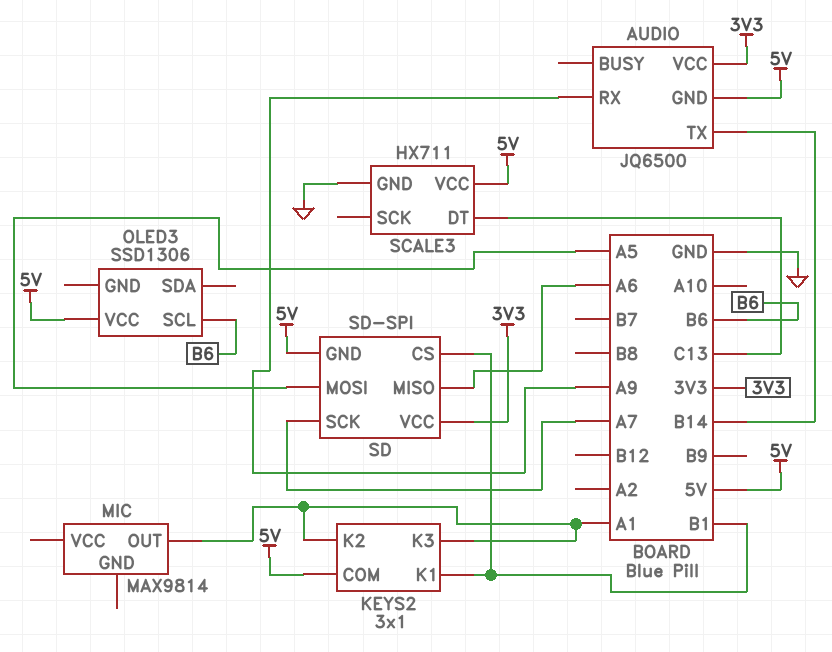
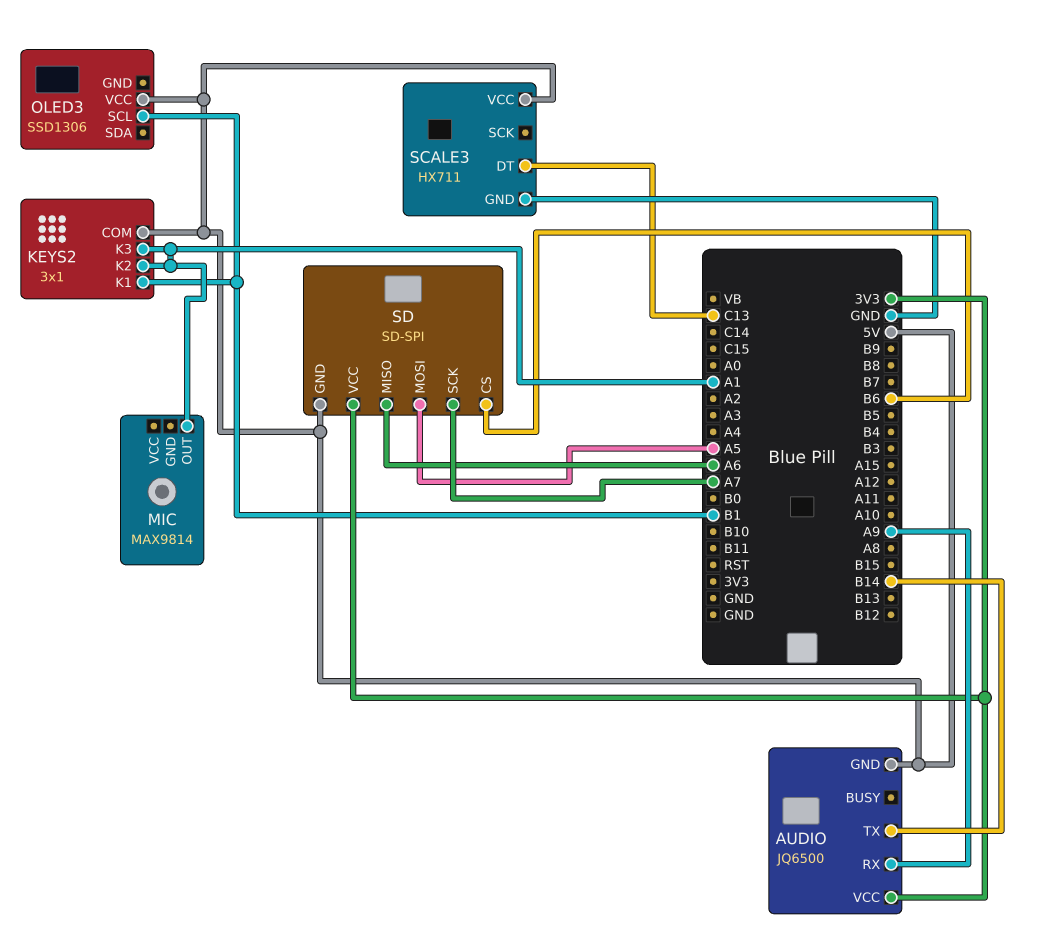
OLED3 pin SCL: B6 -> B1
SD pin CS: B1 -> B6

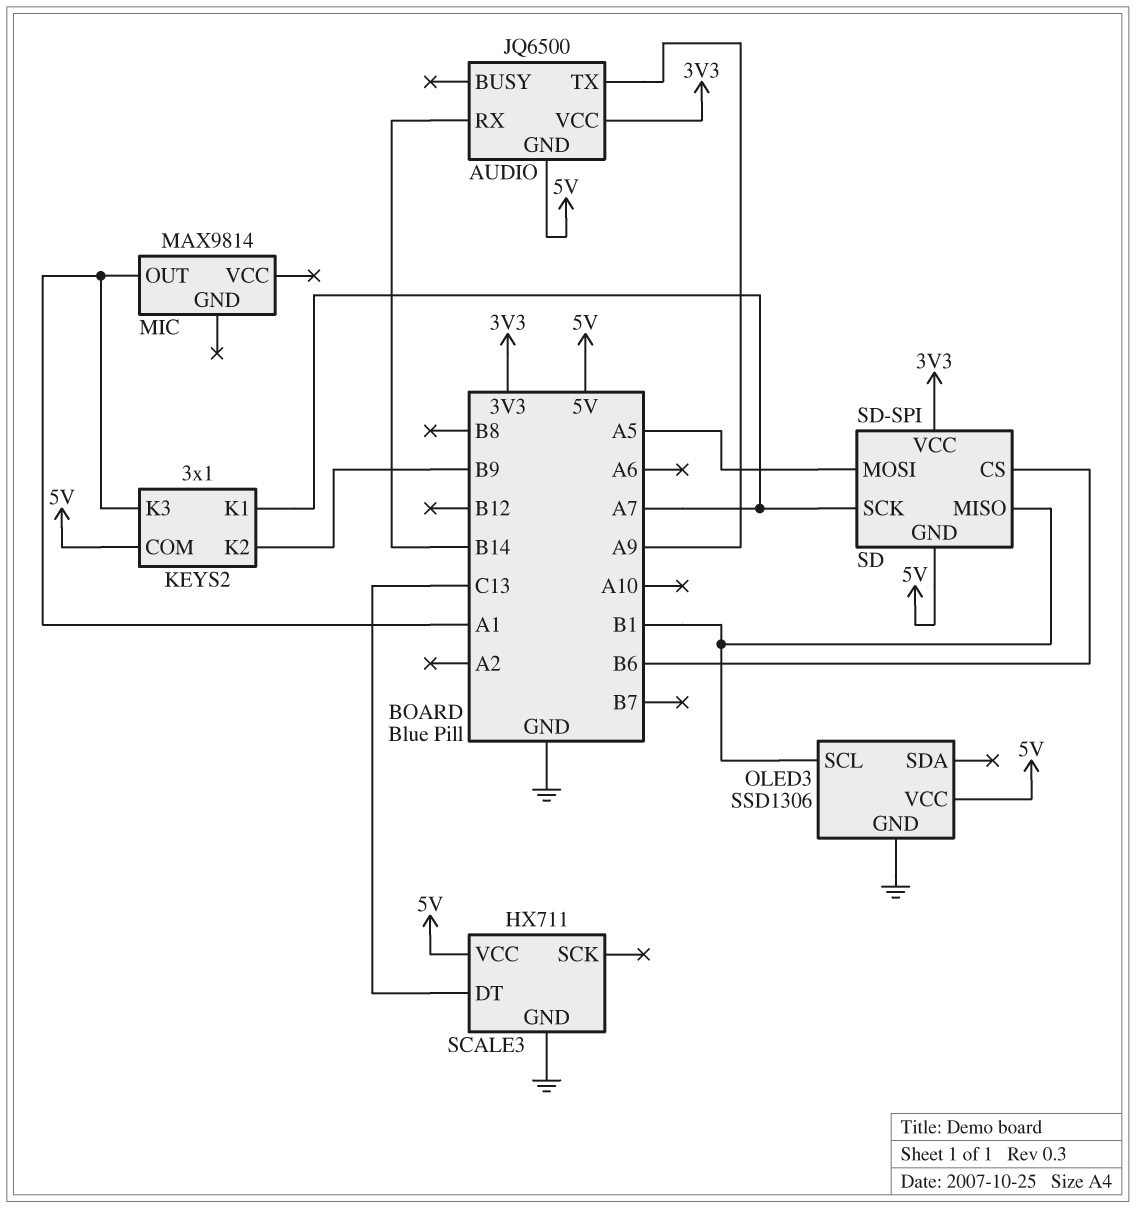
AUDIO pin RX: A9 -> B14
AUDIO pin TX: B14 -> A9
KEYS2 pin K1: B1 -> A7
KEYS2 pin K2: A1 -> B9
OLED3 pin GND: none -> GND
SD pin MISO: A6 -> B1

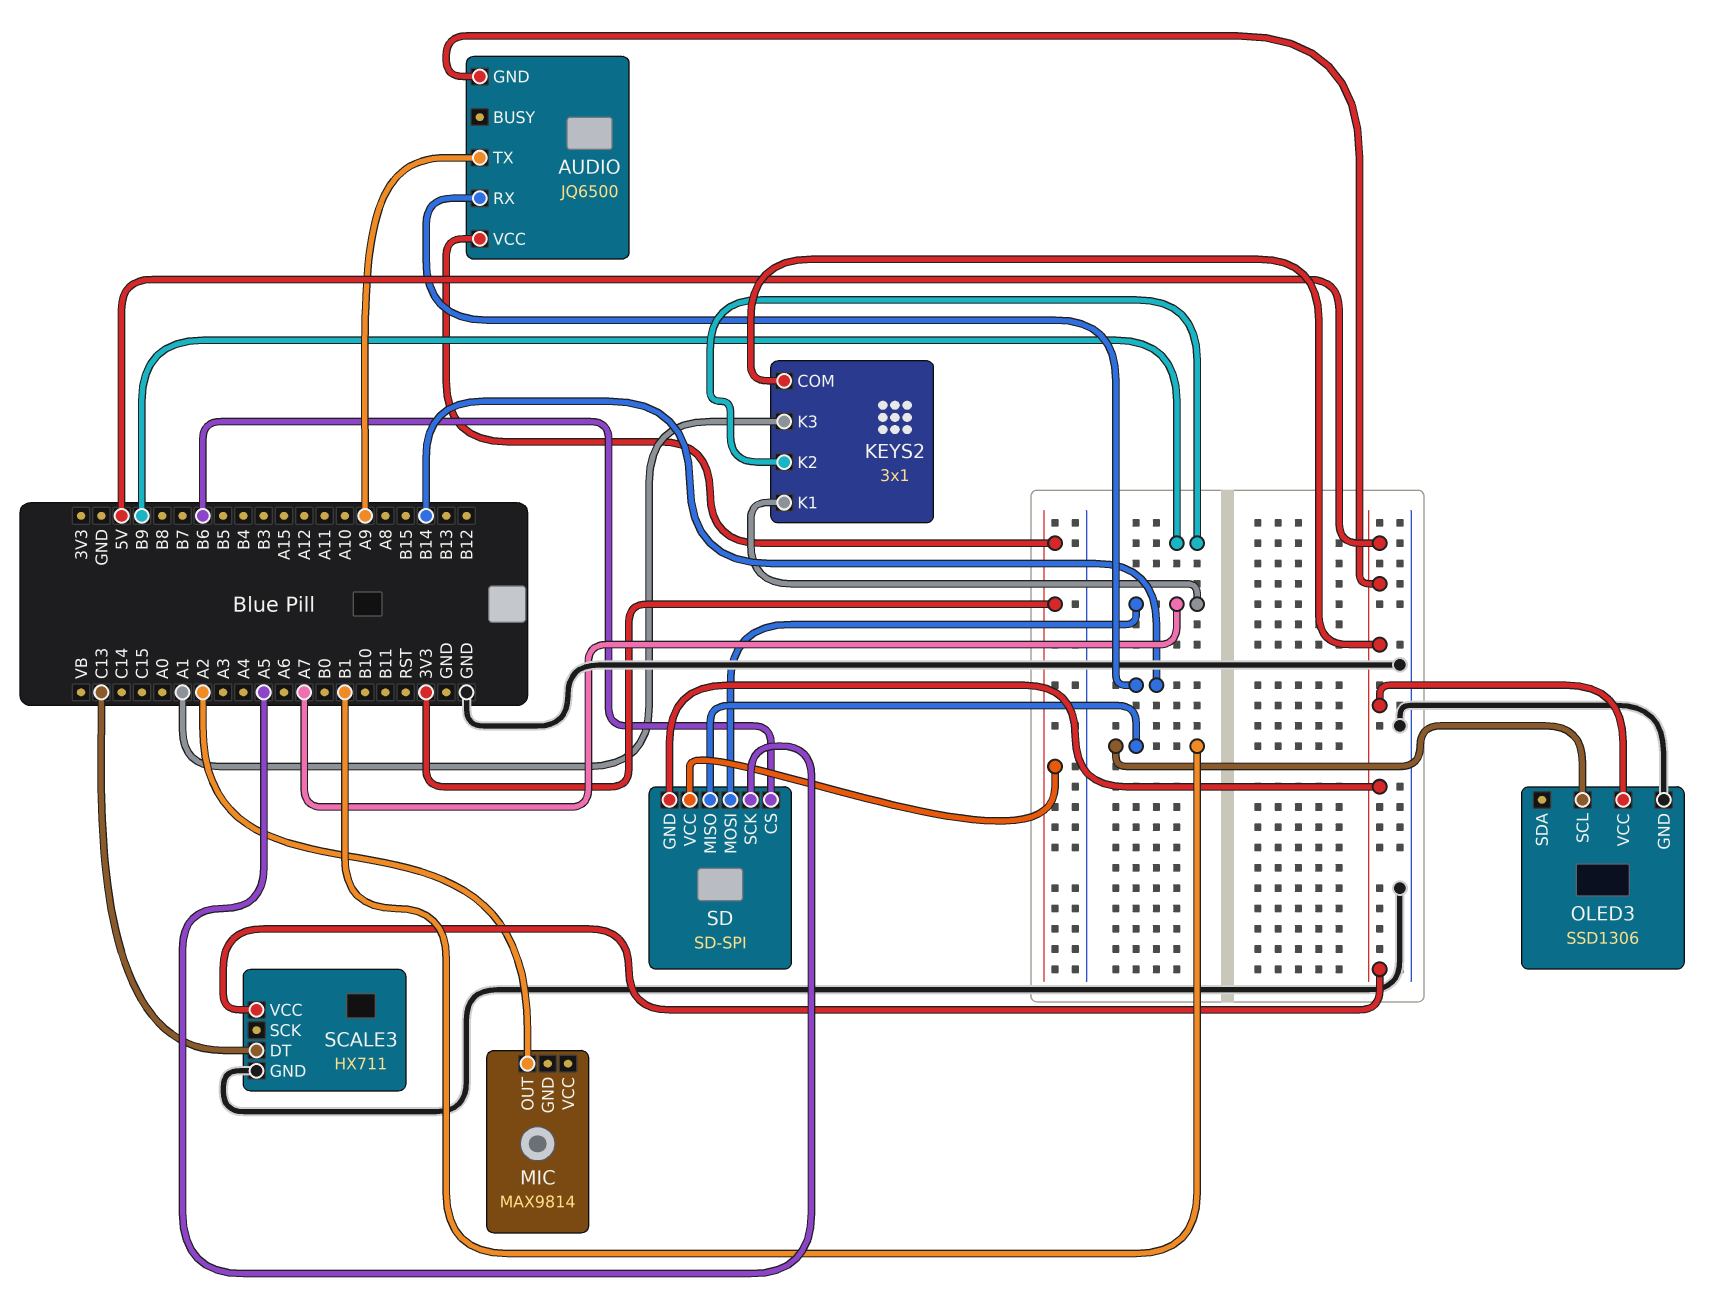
MIC pin OUT: A1 -> A2
SD pin MOSI: A5 -> A7
SD pin SCK: A7 -> A5

